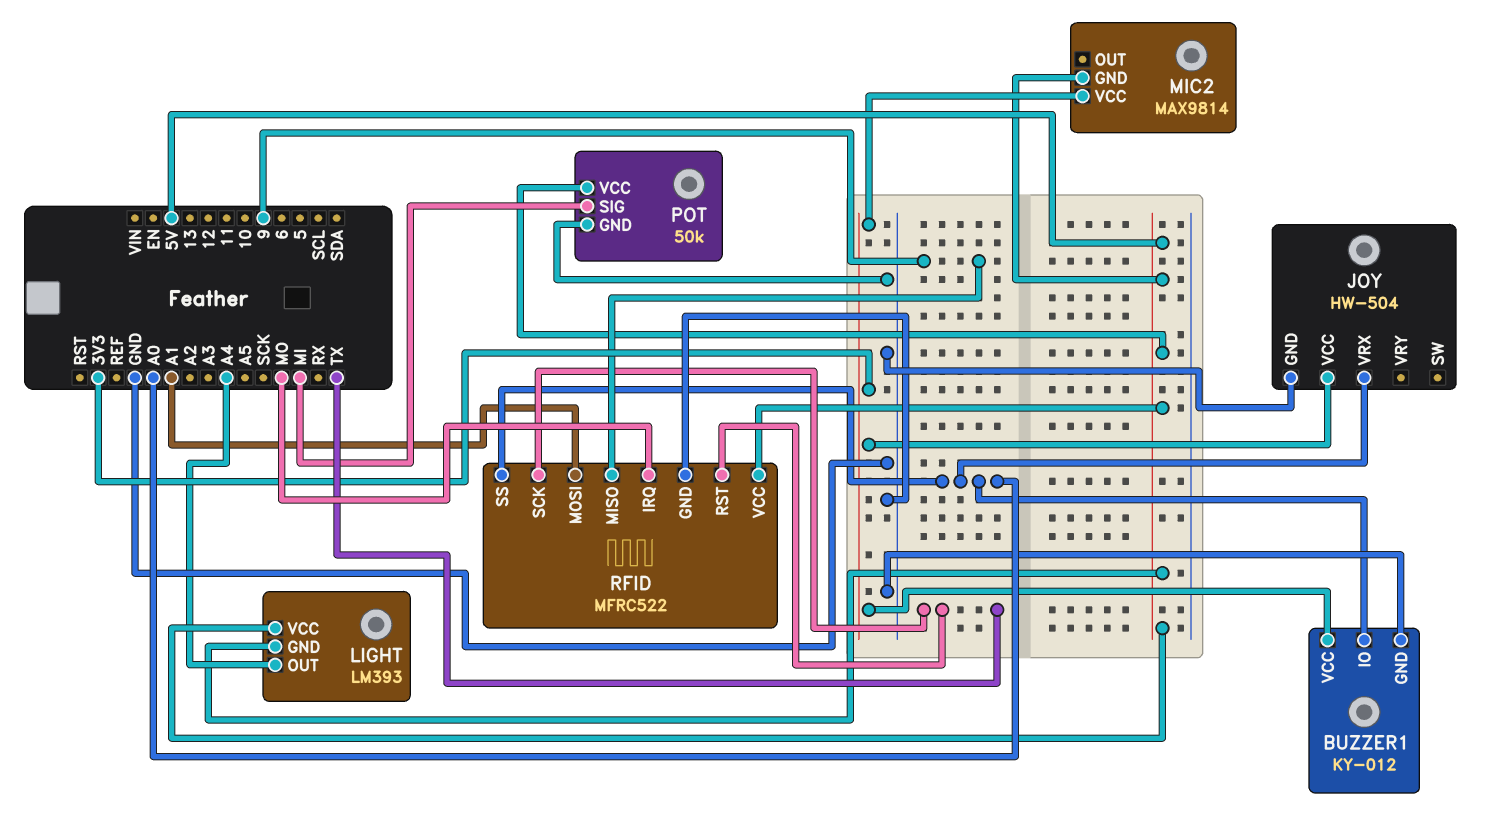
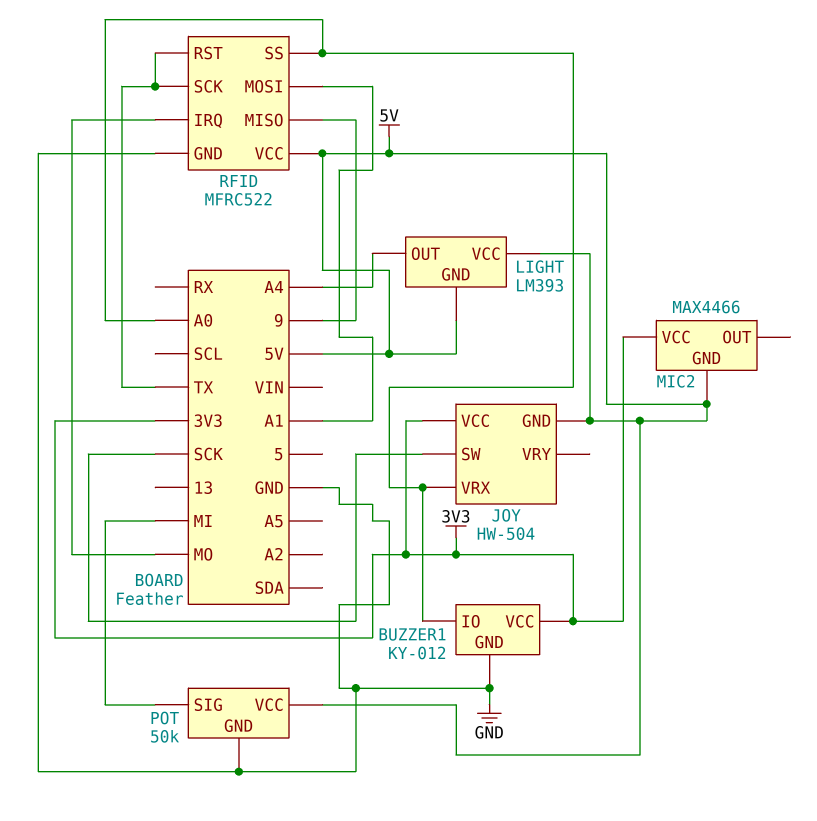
JOY pin GND: GND -> 5V
JOY pin SW: none -> SCK
MIC2: MAX9814 -> MAX4466

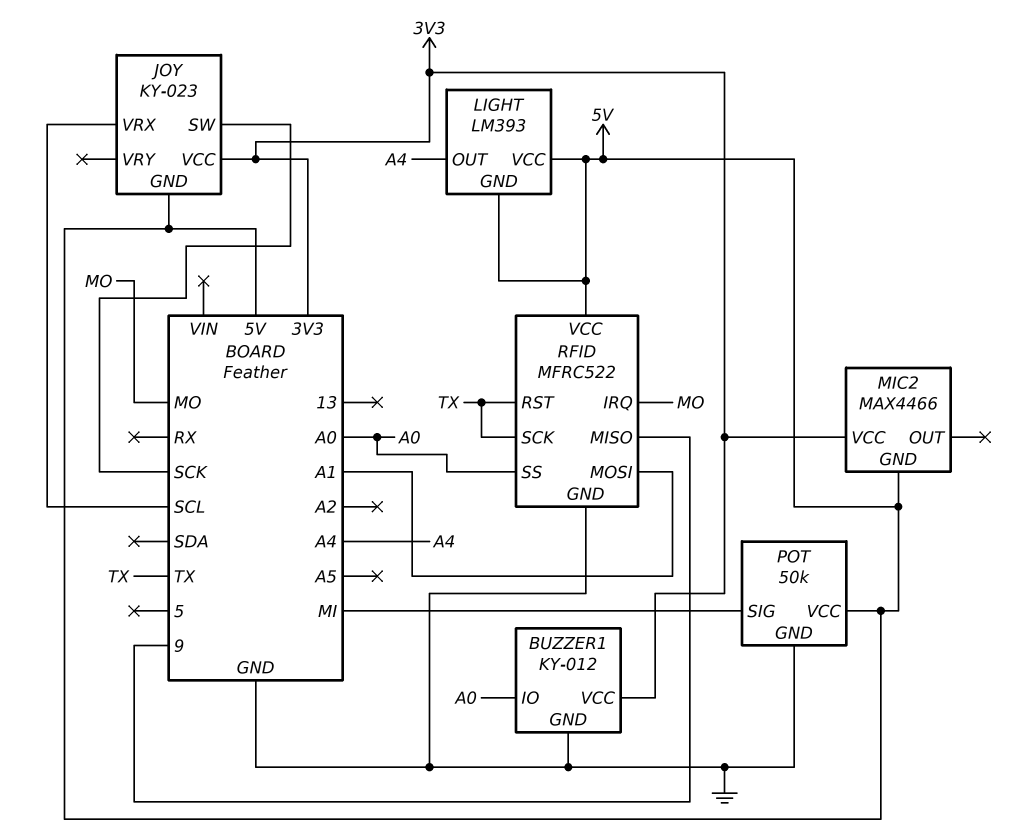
JOY: HW-504 -> KY-023
JOY pin VRX: A0 -> SCL

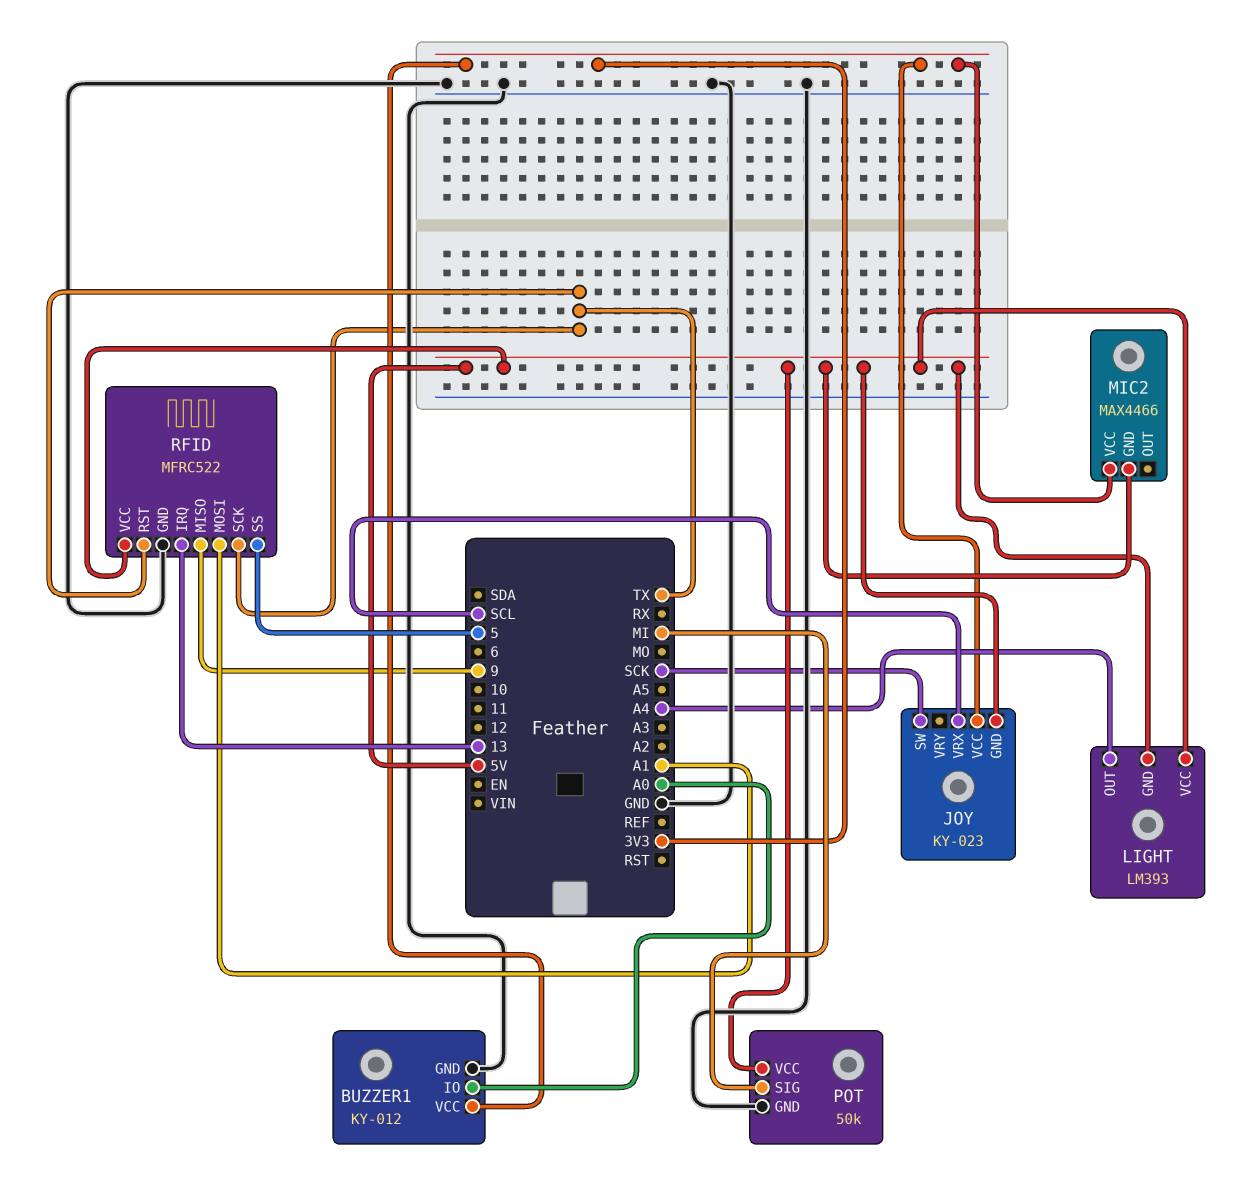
RFID pin IRQ: MO -> 13
RFID pin SS: A0 -> 5

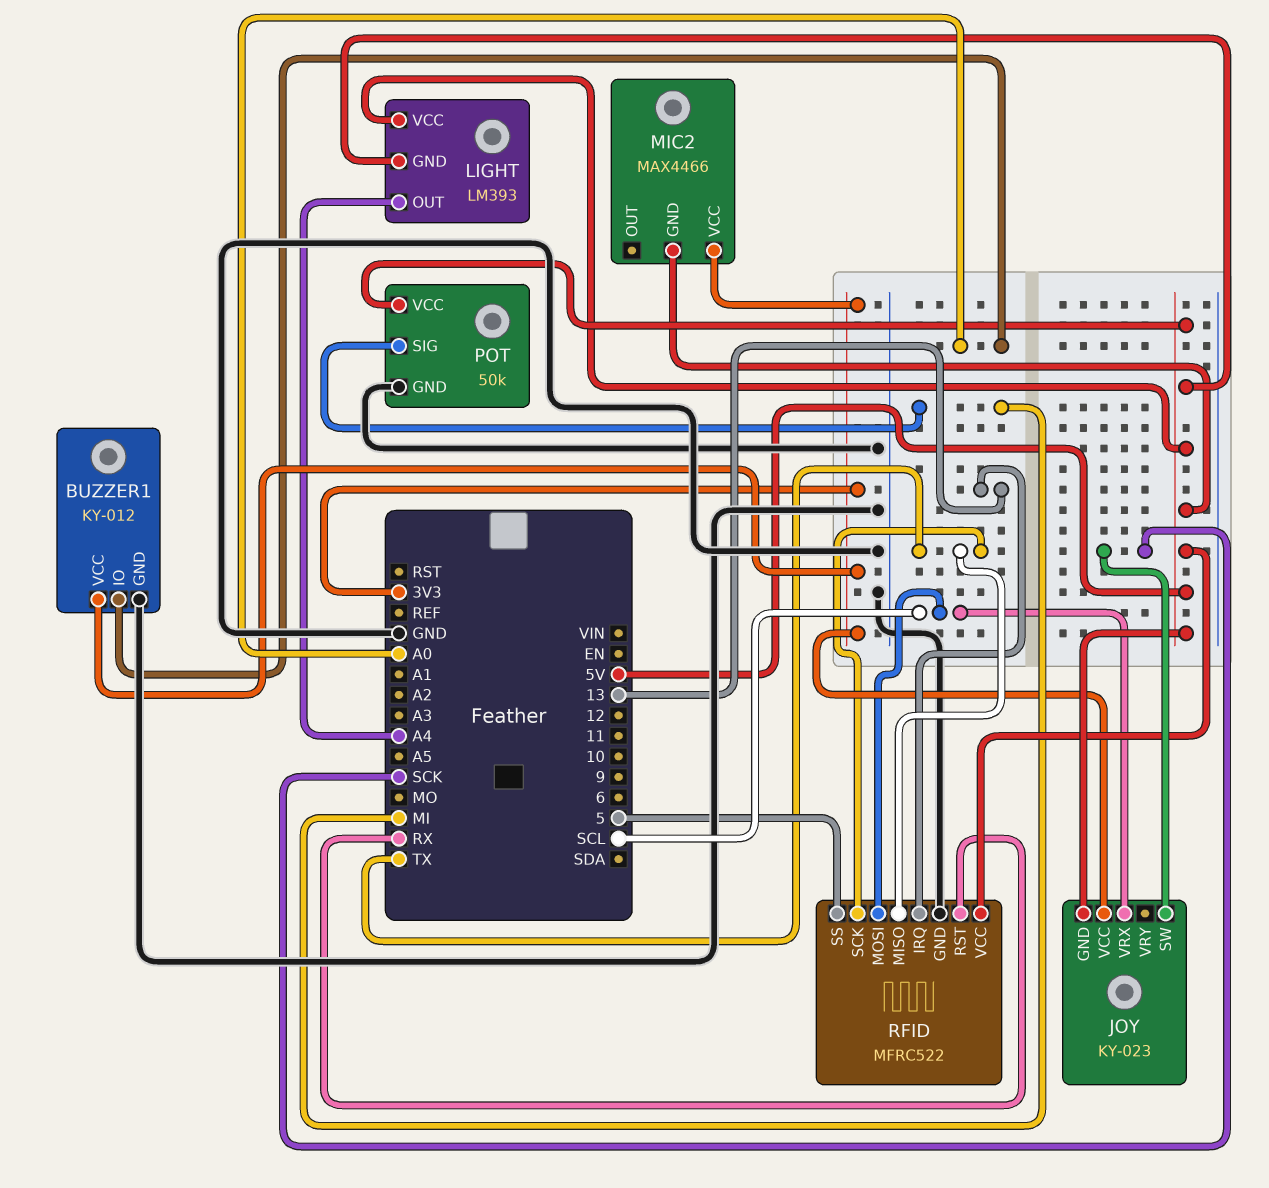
RFID pin MISO: 9 -> TX
RFID pin MOSI: A1 -> SCL
RFID pin RST: TX -> RX

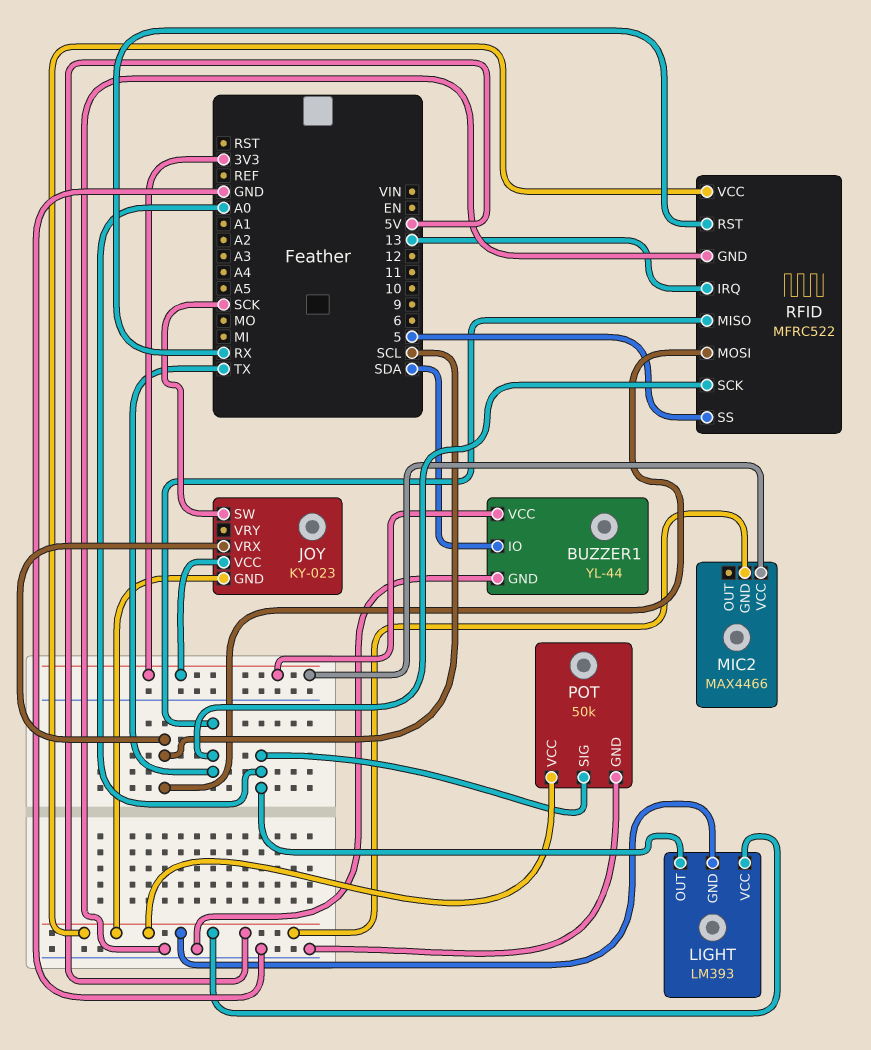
BUZZER1: KY-012 -> YL-44
BUZZER1 pin IO: A0 -> SDA
LIGHT pin OUT: A4 -> A0
POT pin SIG: MI -> A0

